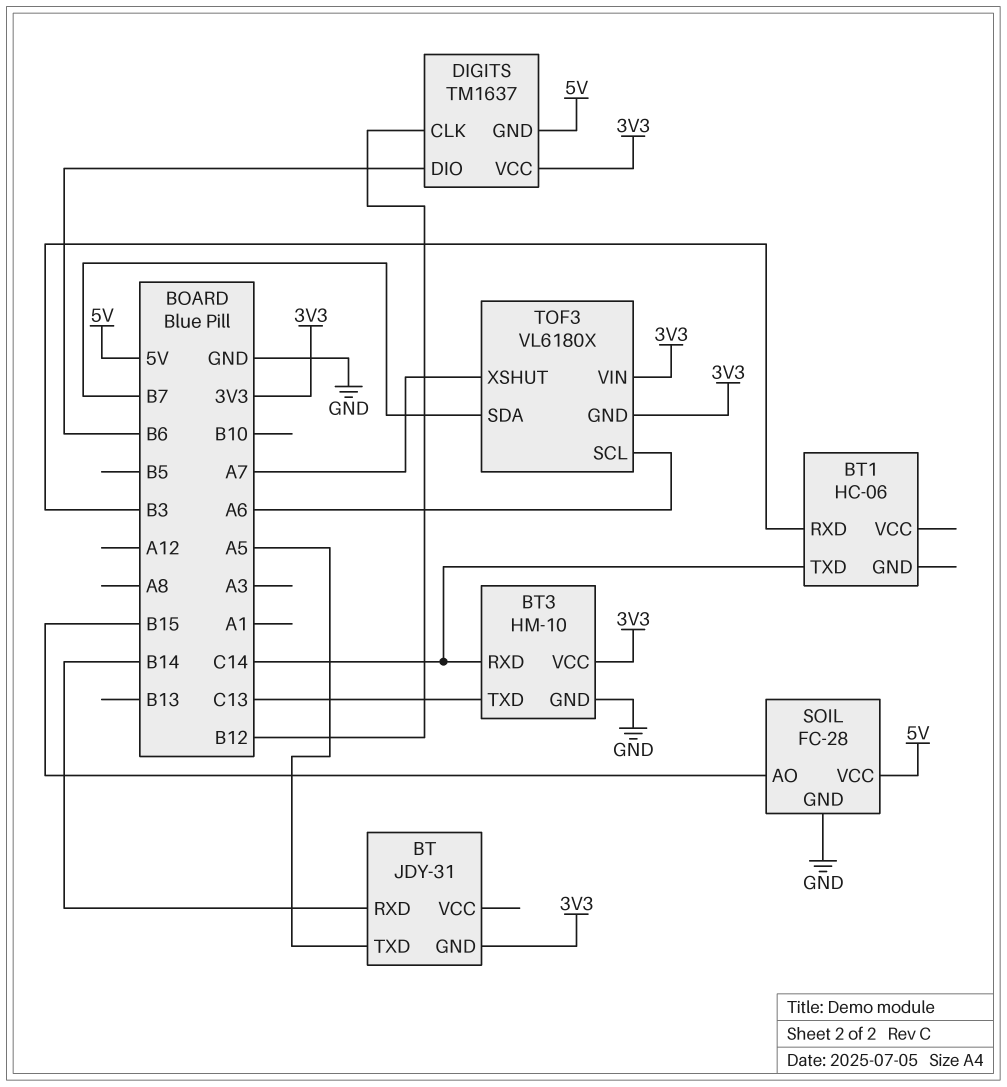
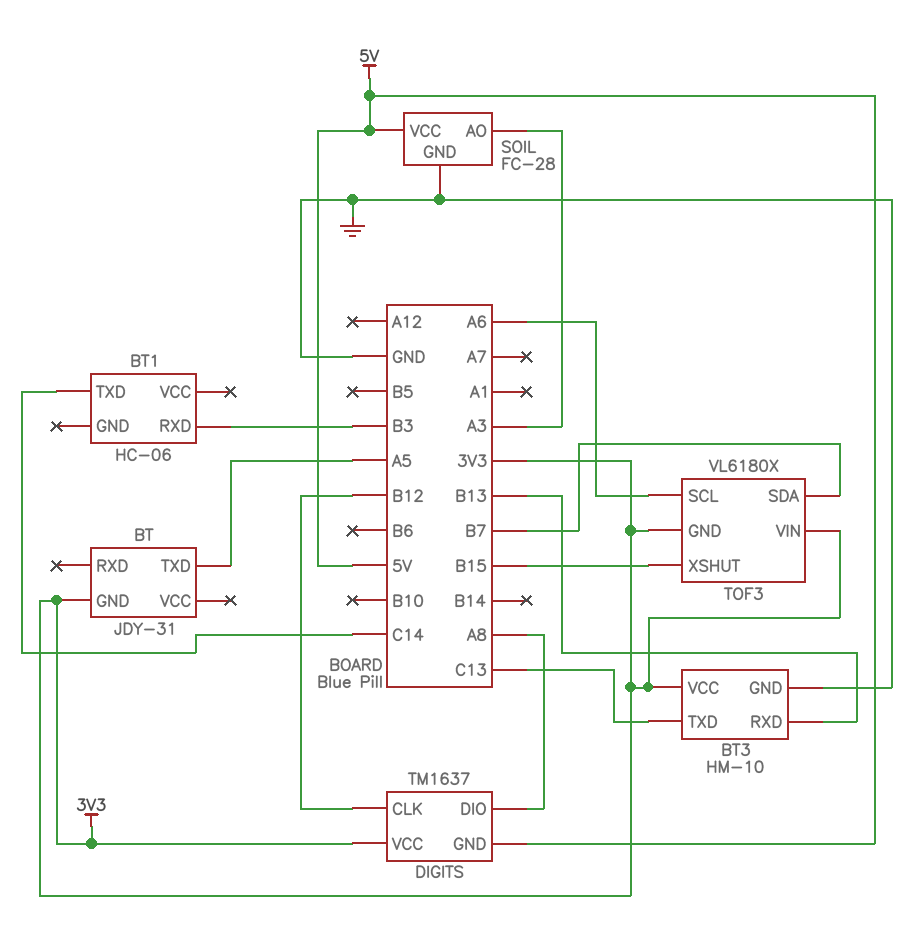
BT pin RXD: B14 -> none
BT3 pin RXD: C14 -> B13
DIGITS pin DIO: B6 -> A8
SOIL pin AO: B15 -> A3
TOF3 pin XSHUT: A7 -> B15

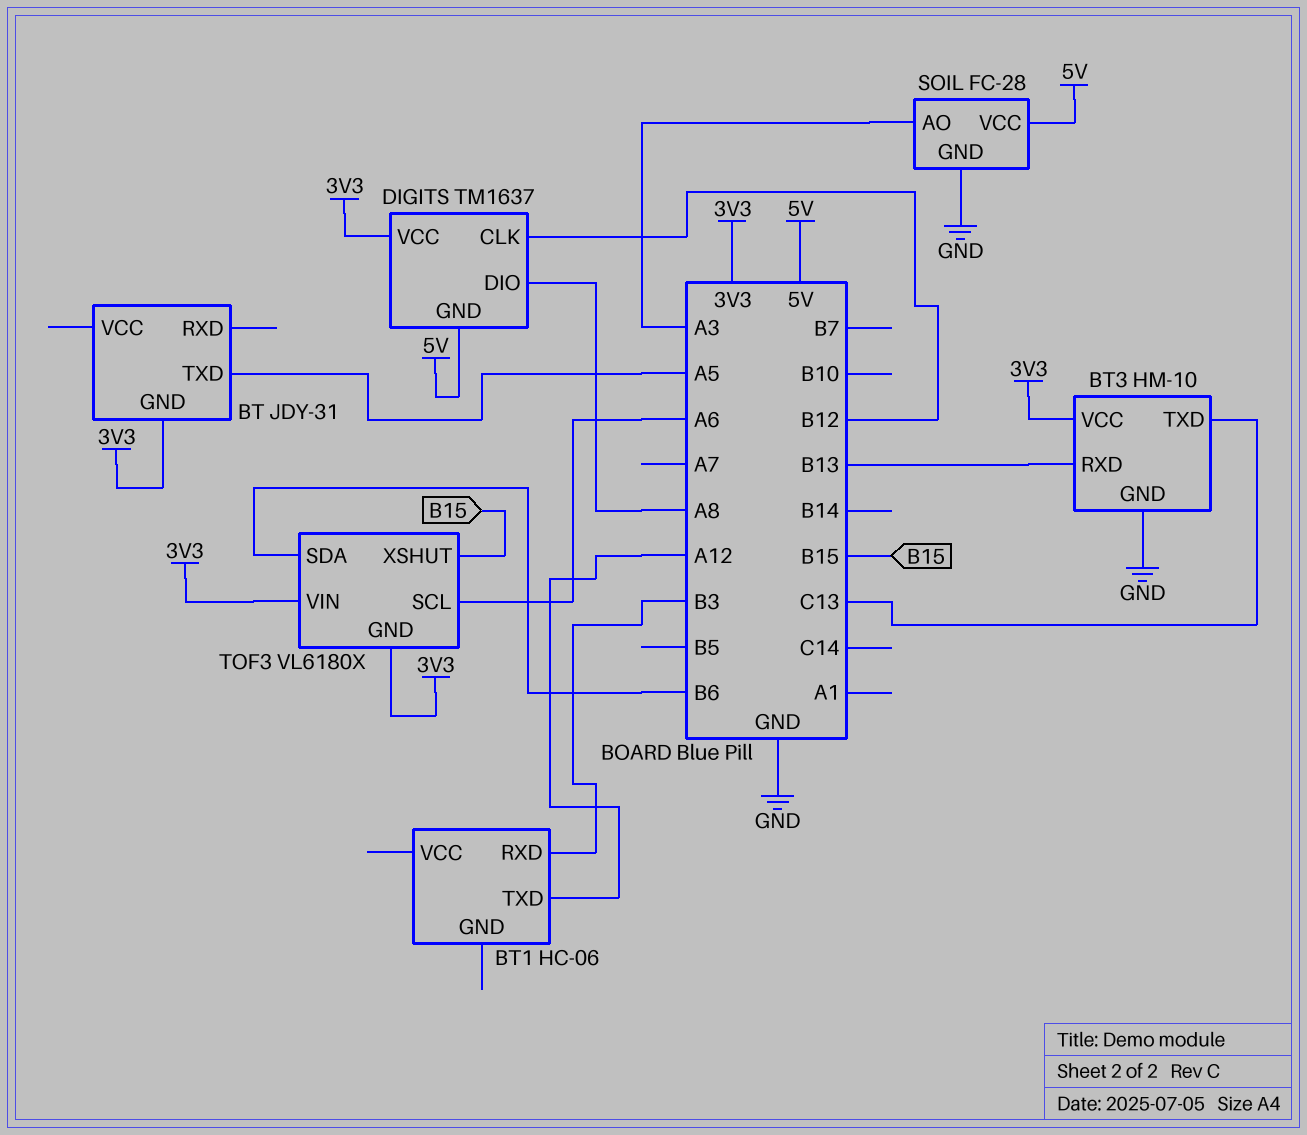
BT1 pin TXD: C14 -> A12
TOF3 pin SDA: B7 -> B6

